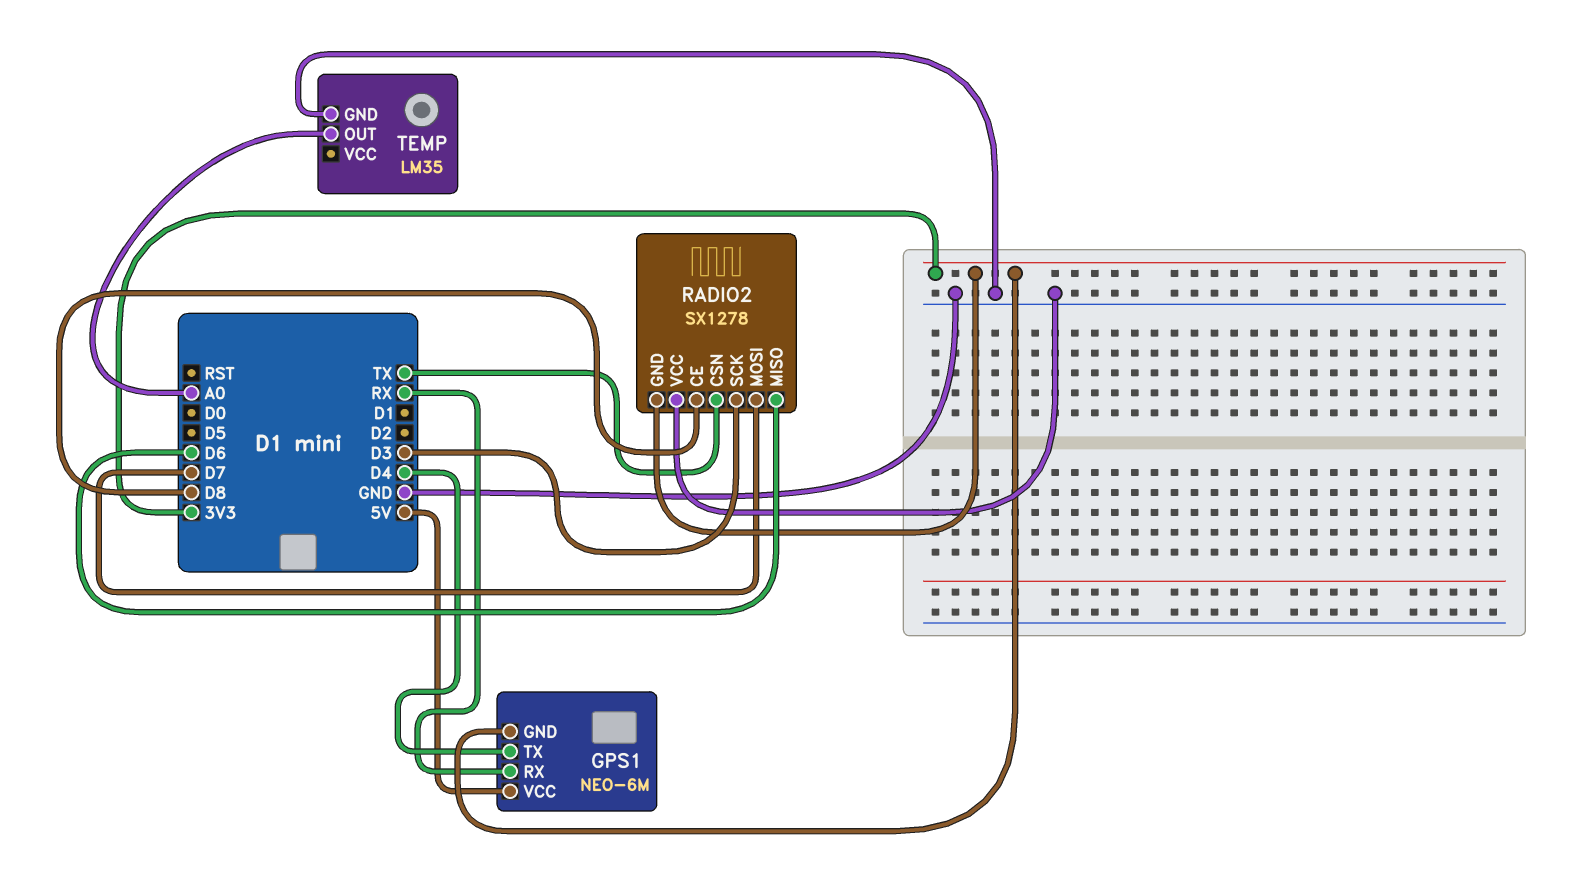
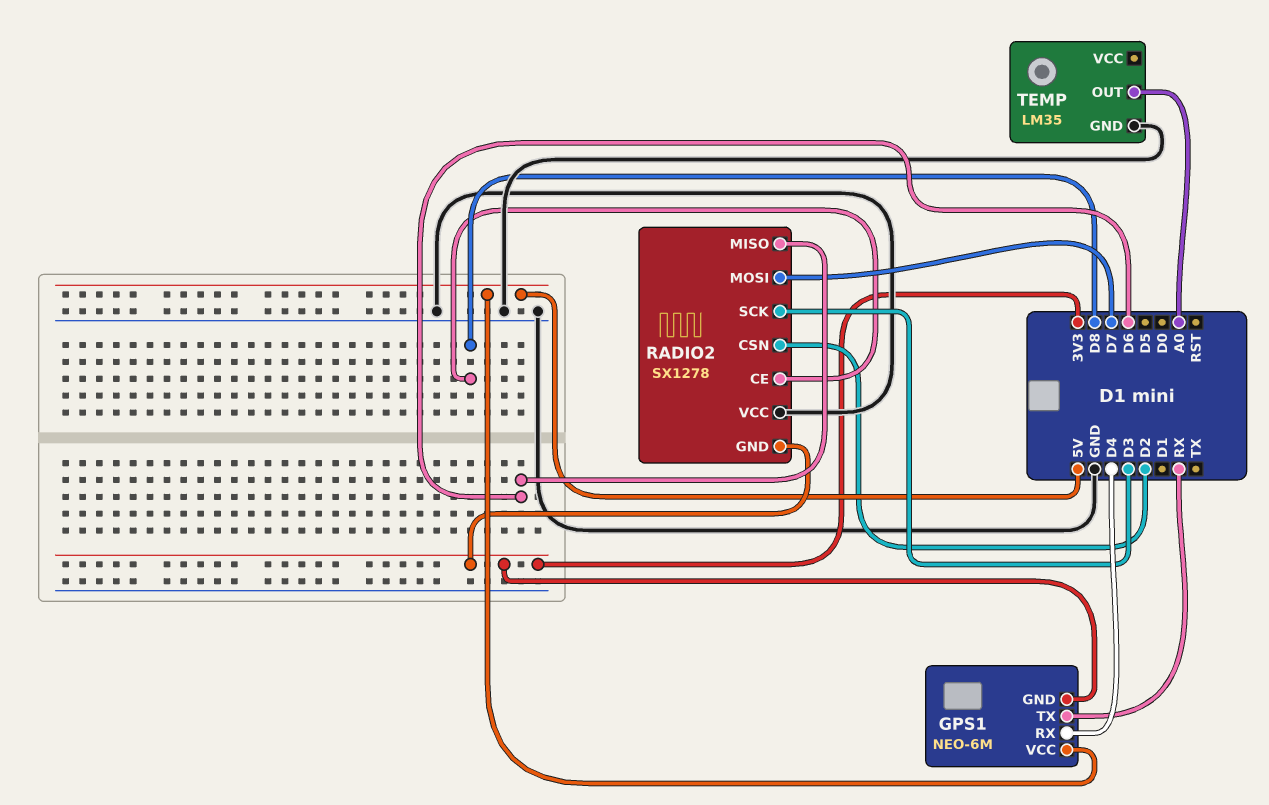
GPS1 pin RX: RX -> D4
GPS1 pin TX: D4 -> RX
RADIO2 pin CSN: TX -> D2

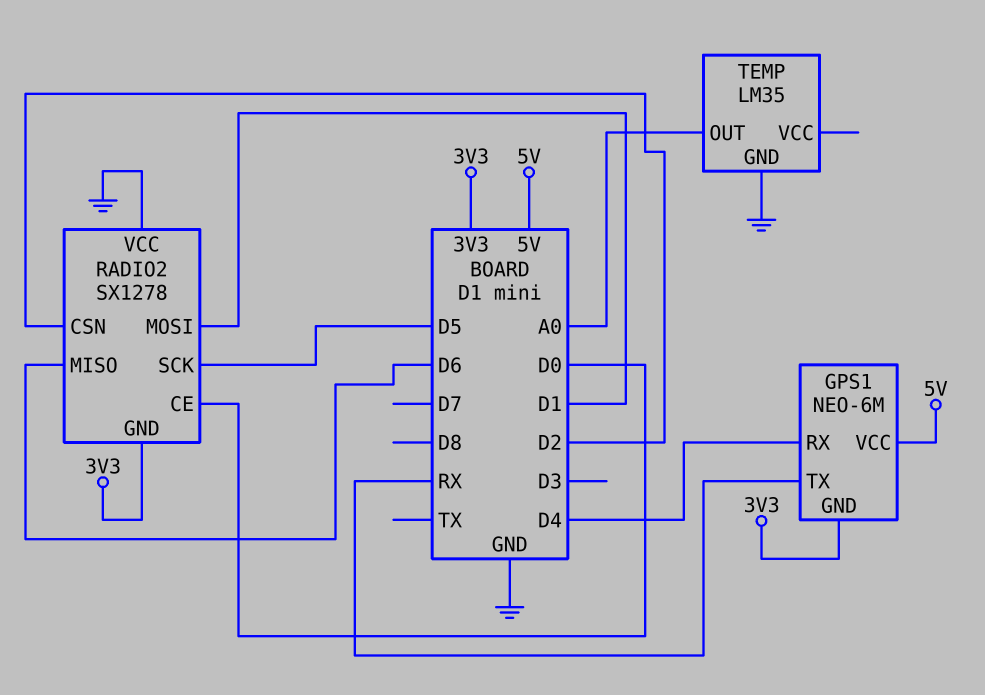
RADIO2 pin CE: D8 -> D0
RADIO2 pin MOSI: D7 -> D1
RADIO2 pin SCK: D3 -> D5

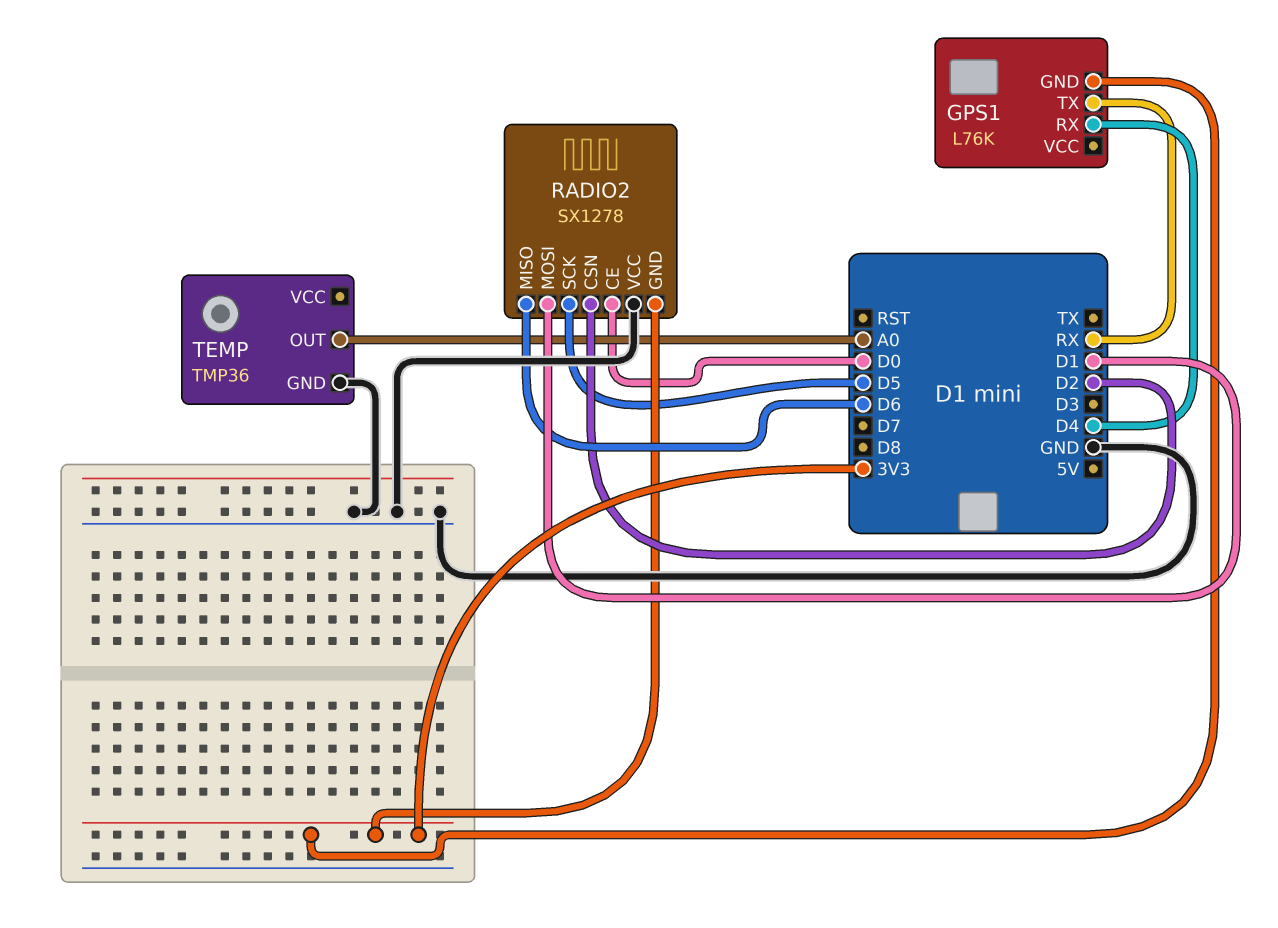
GPS1: NEO-6M -> L76K
GPS1 pin VCC: 5V -> none
TEMP: LM35 -> TMP36

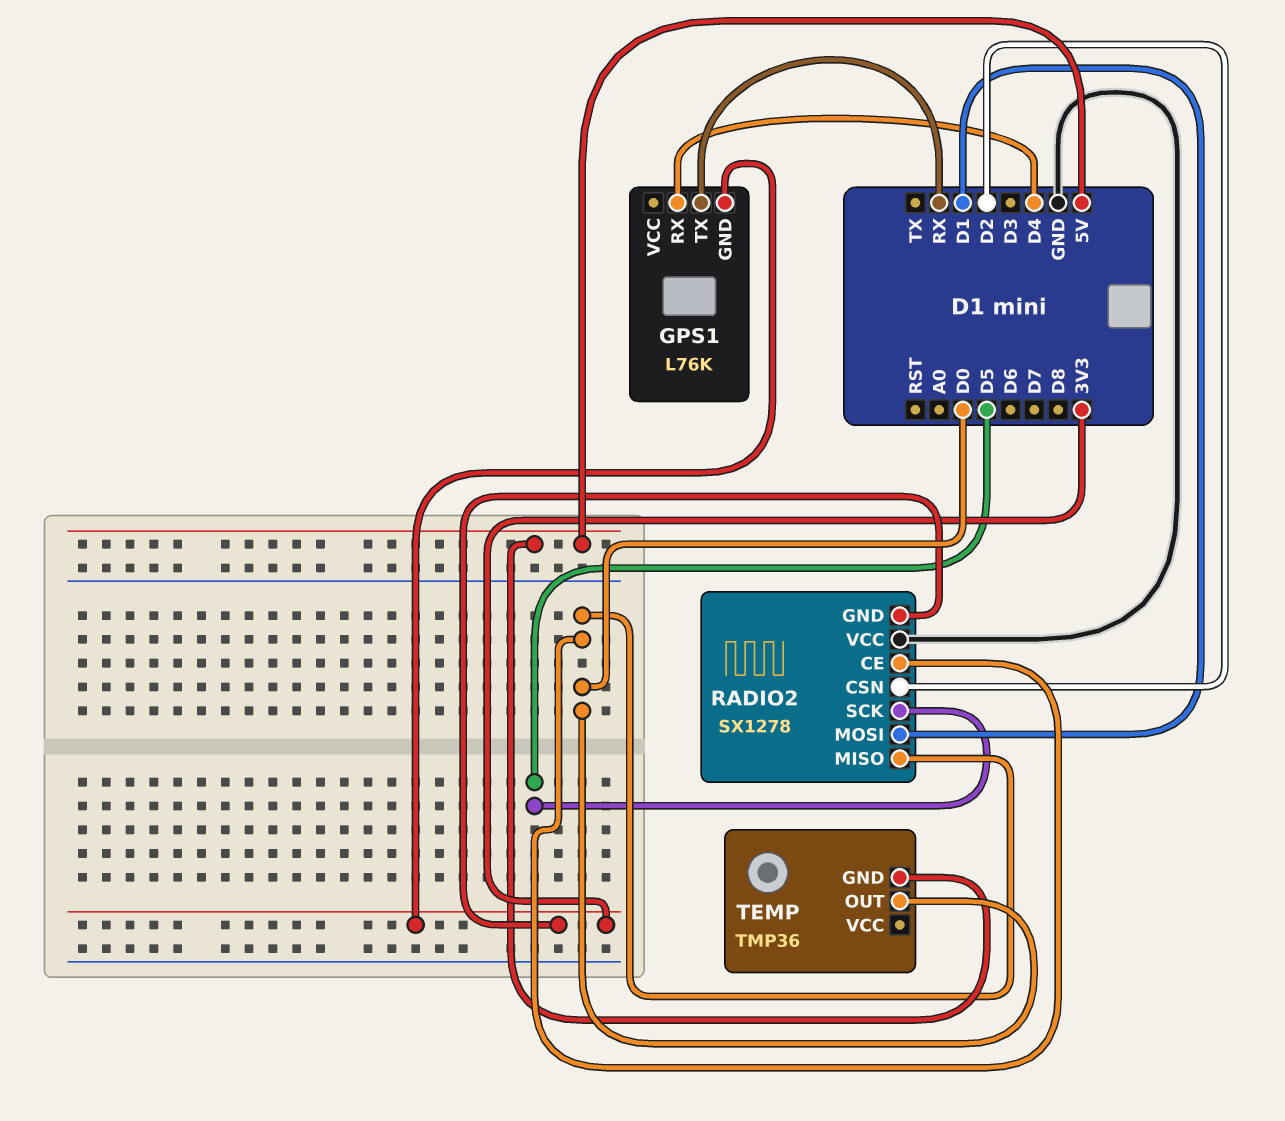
RADIO2 pin MISO: D6 -> D0
TEMP pin GND: GND -> 5V
TEMP pin OUT: A0 -> D0

